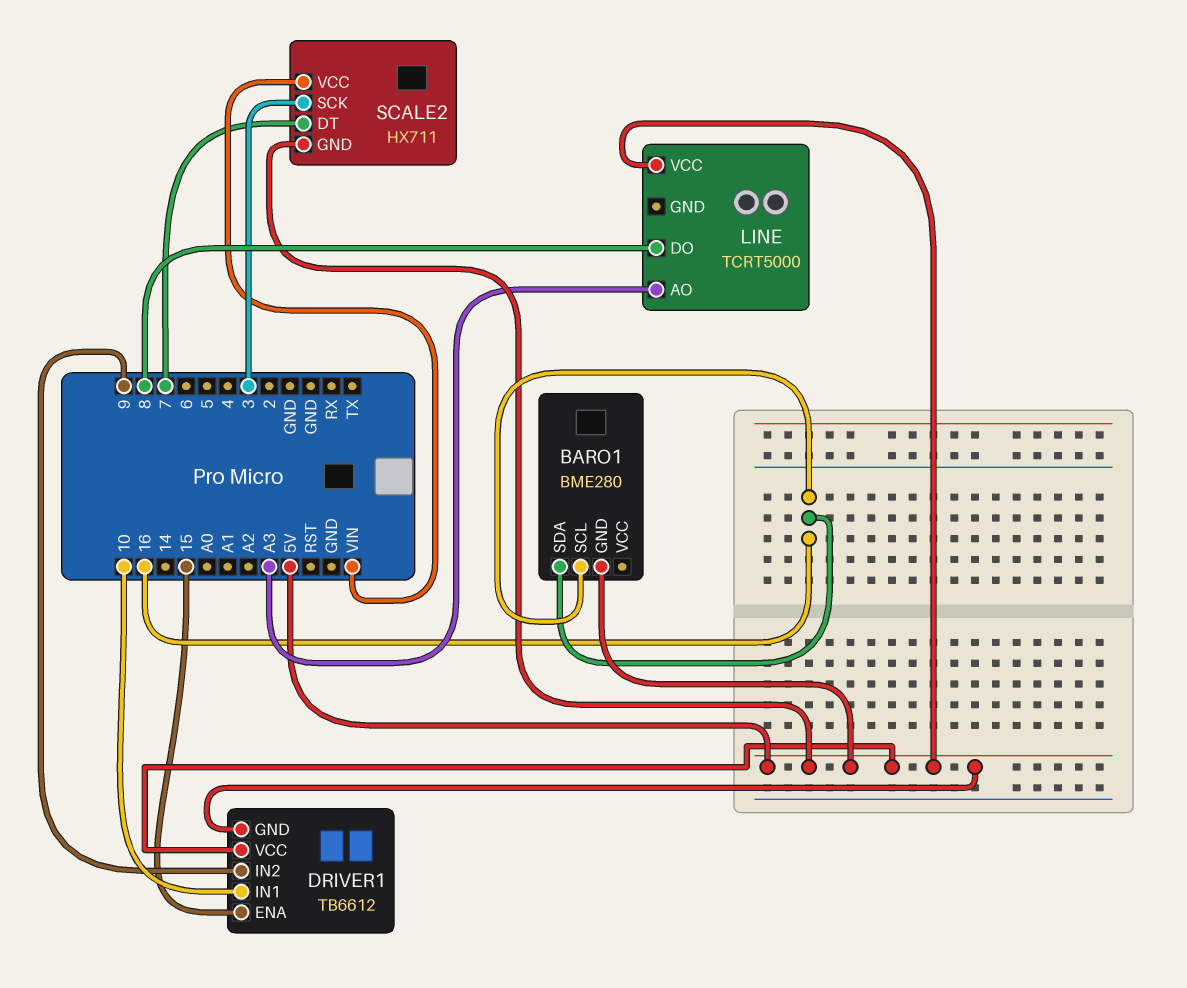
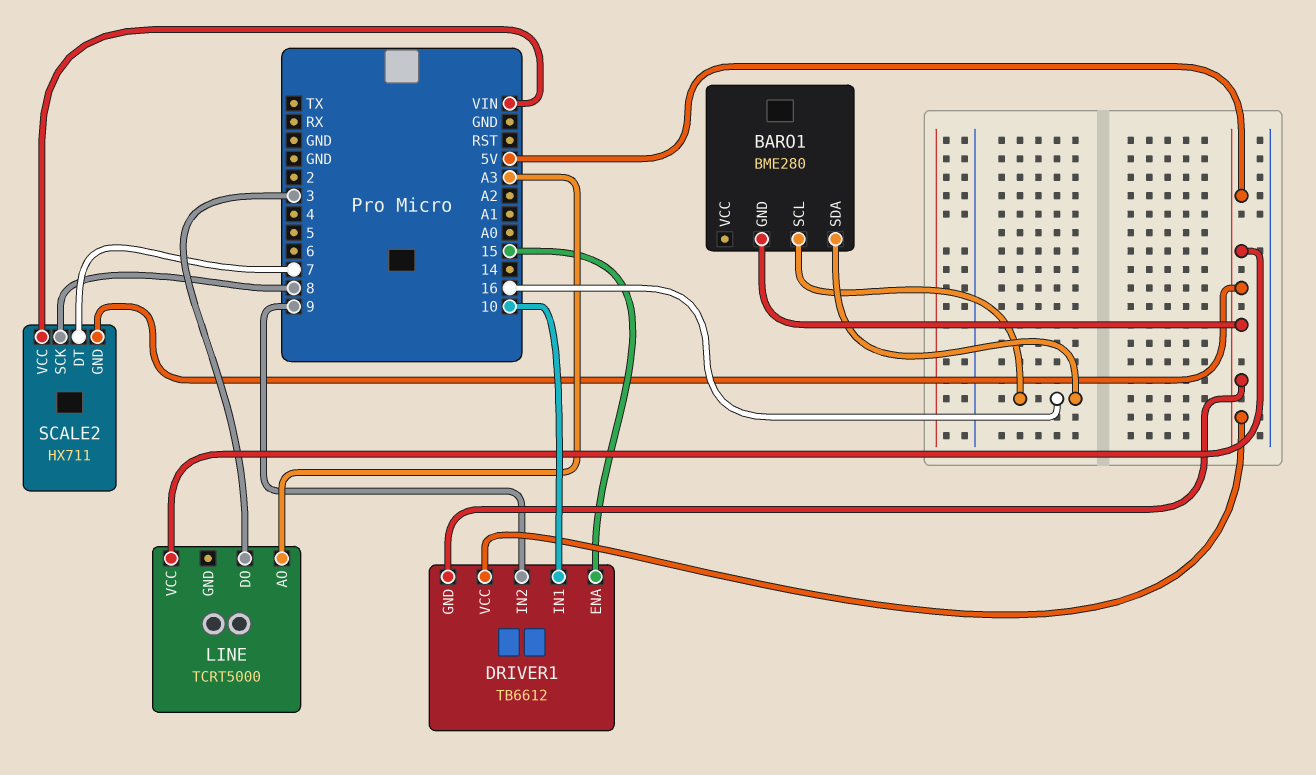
LINE pin DO: 8 -> 3
SCALE2 pin SCK: 3 -> 8

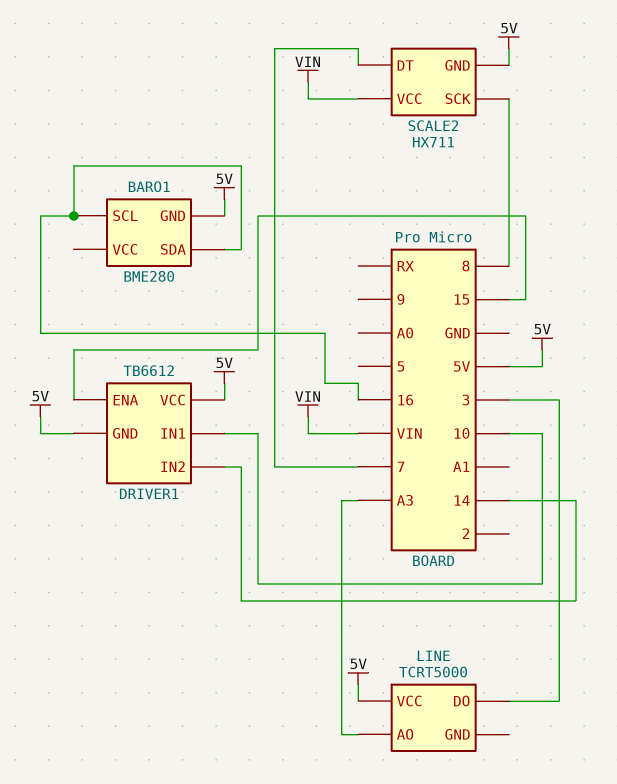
DRIVER1 pin IN2: 9 -> 14

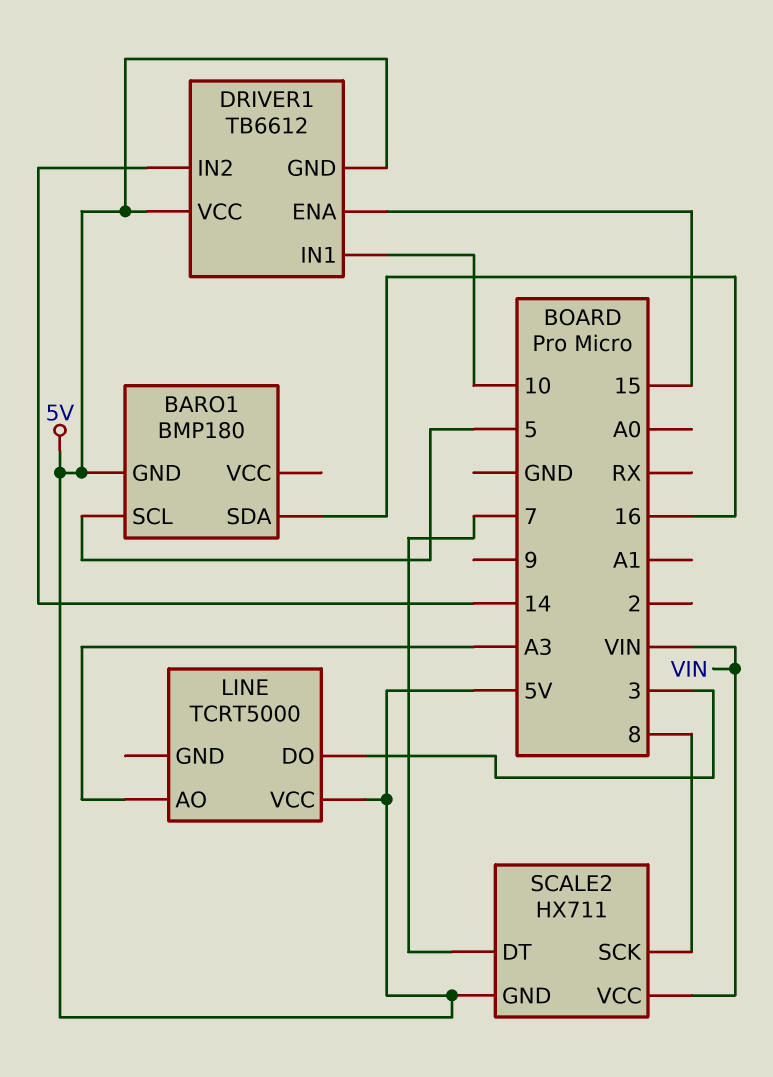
BARO1: BME280 -> BMP180
BARO1 pin SCL: 16 -> 5

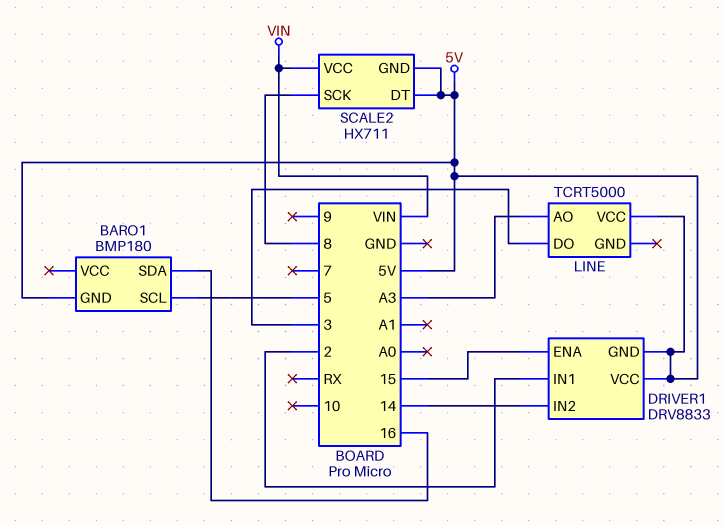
DRIVER1: TB6612 -> DRV8833
DRIVER1 pin IN1: 10 -> 2
SCALE2 pin DT: 7 -> 5V

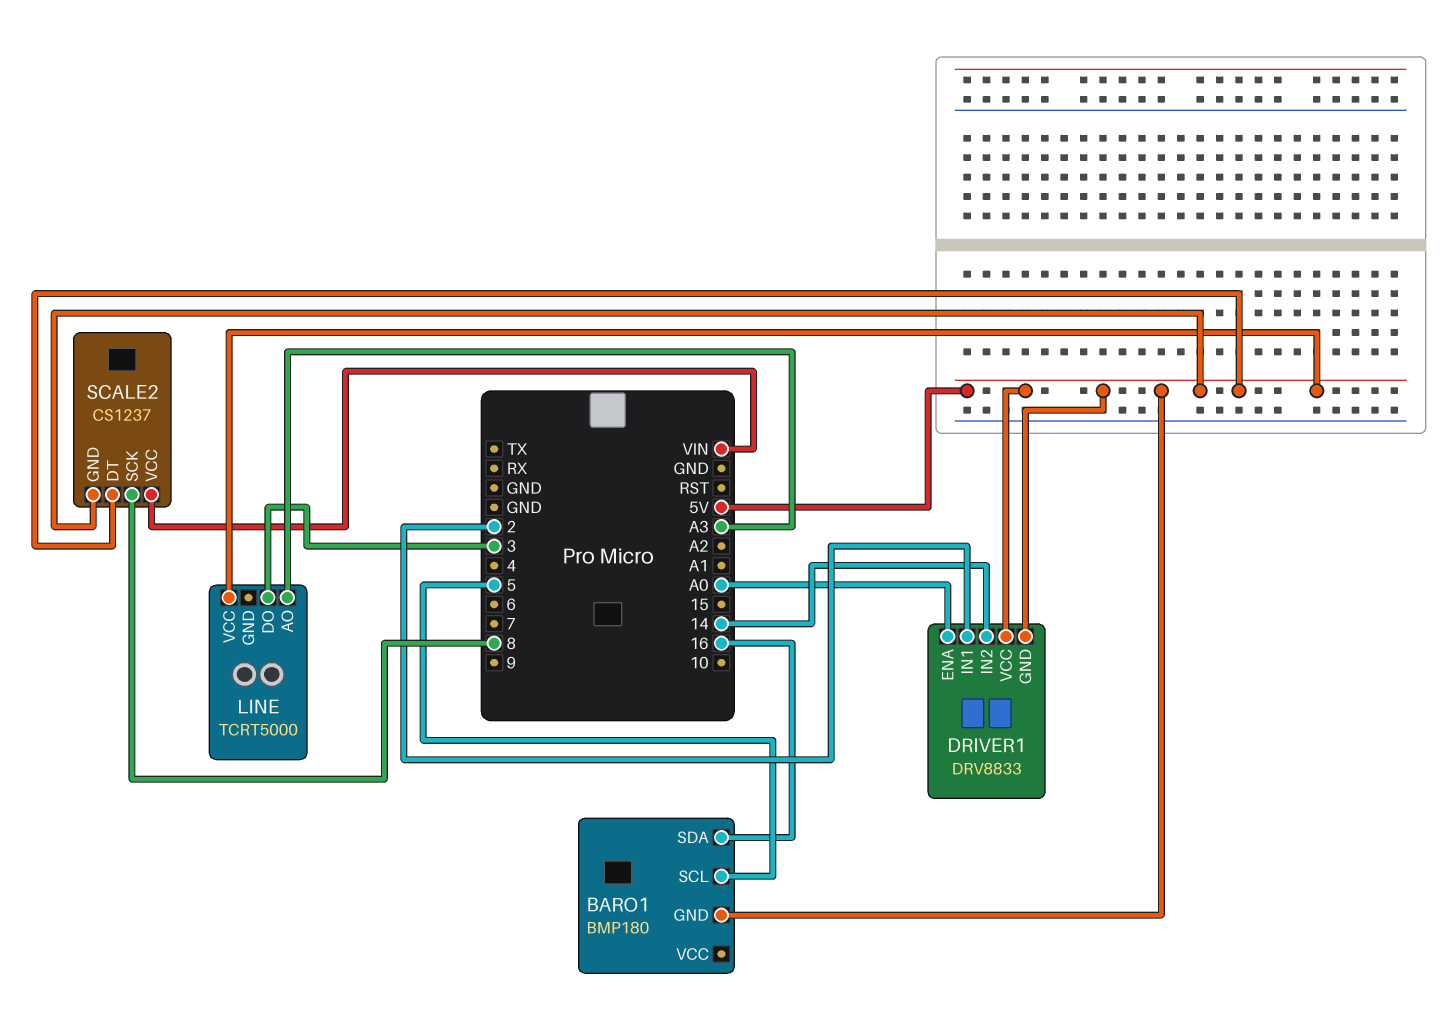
DRIVER1 pin ENA: 15 -> A0
SCALE2: HX711 -> CS1237

